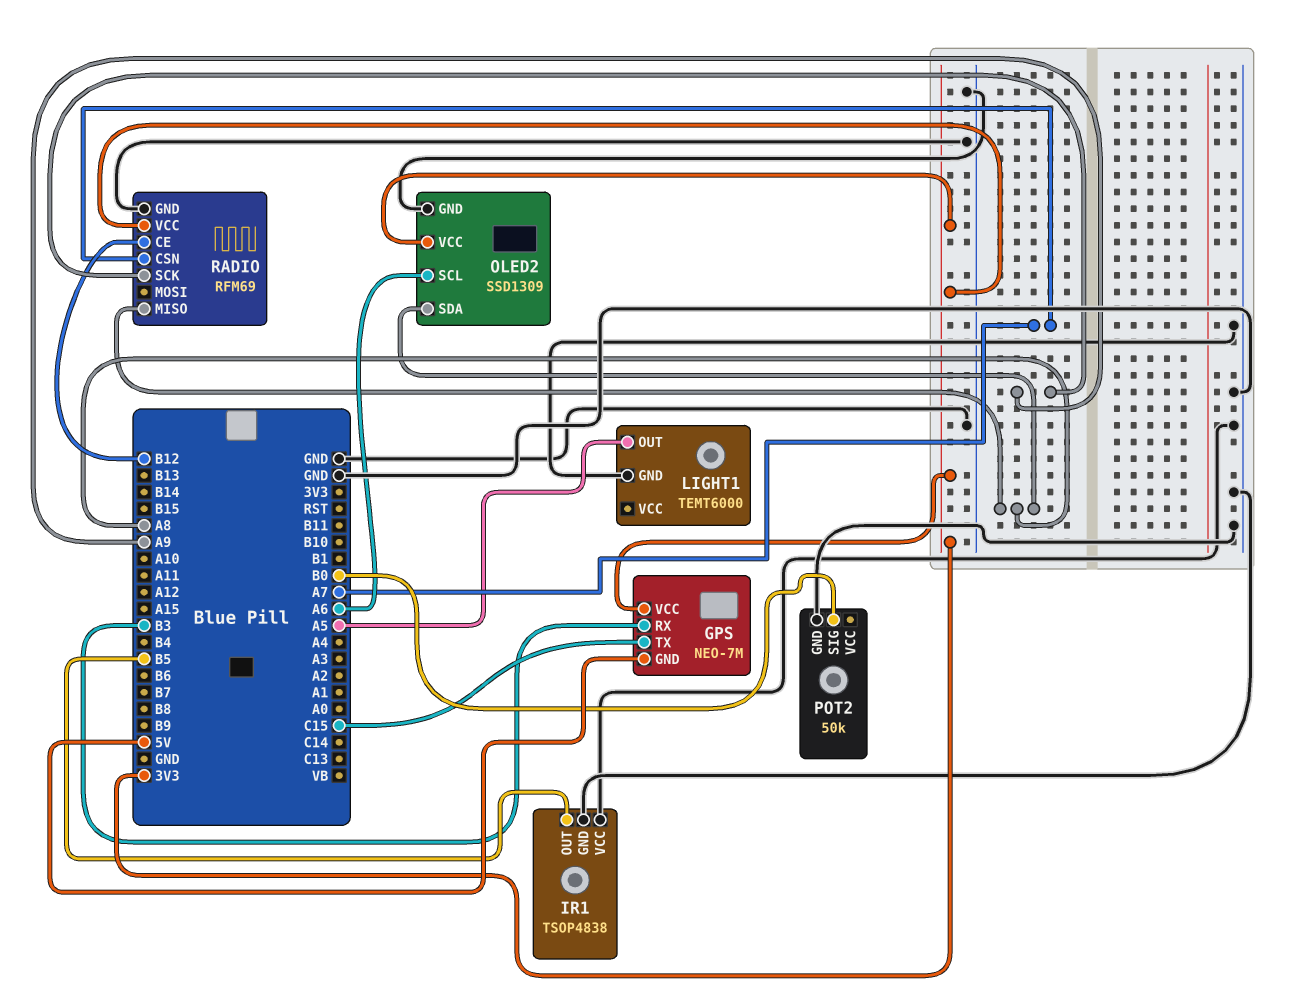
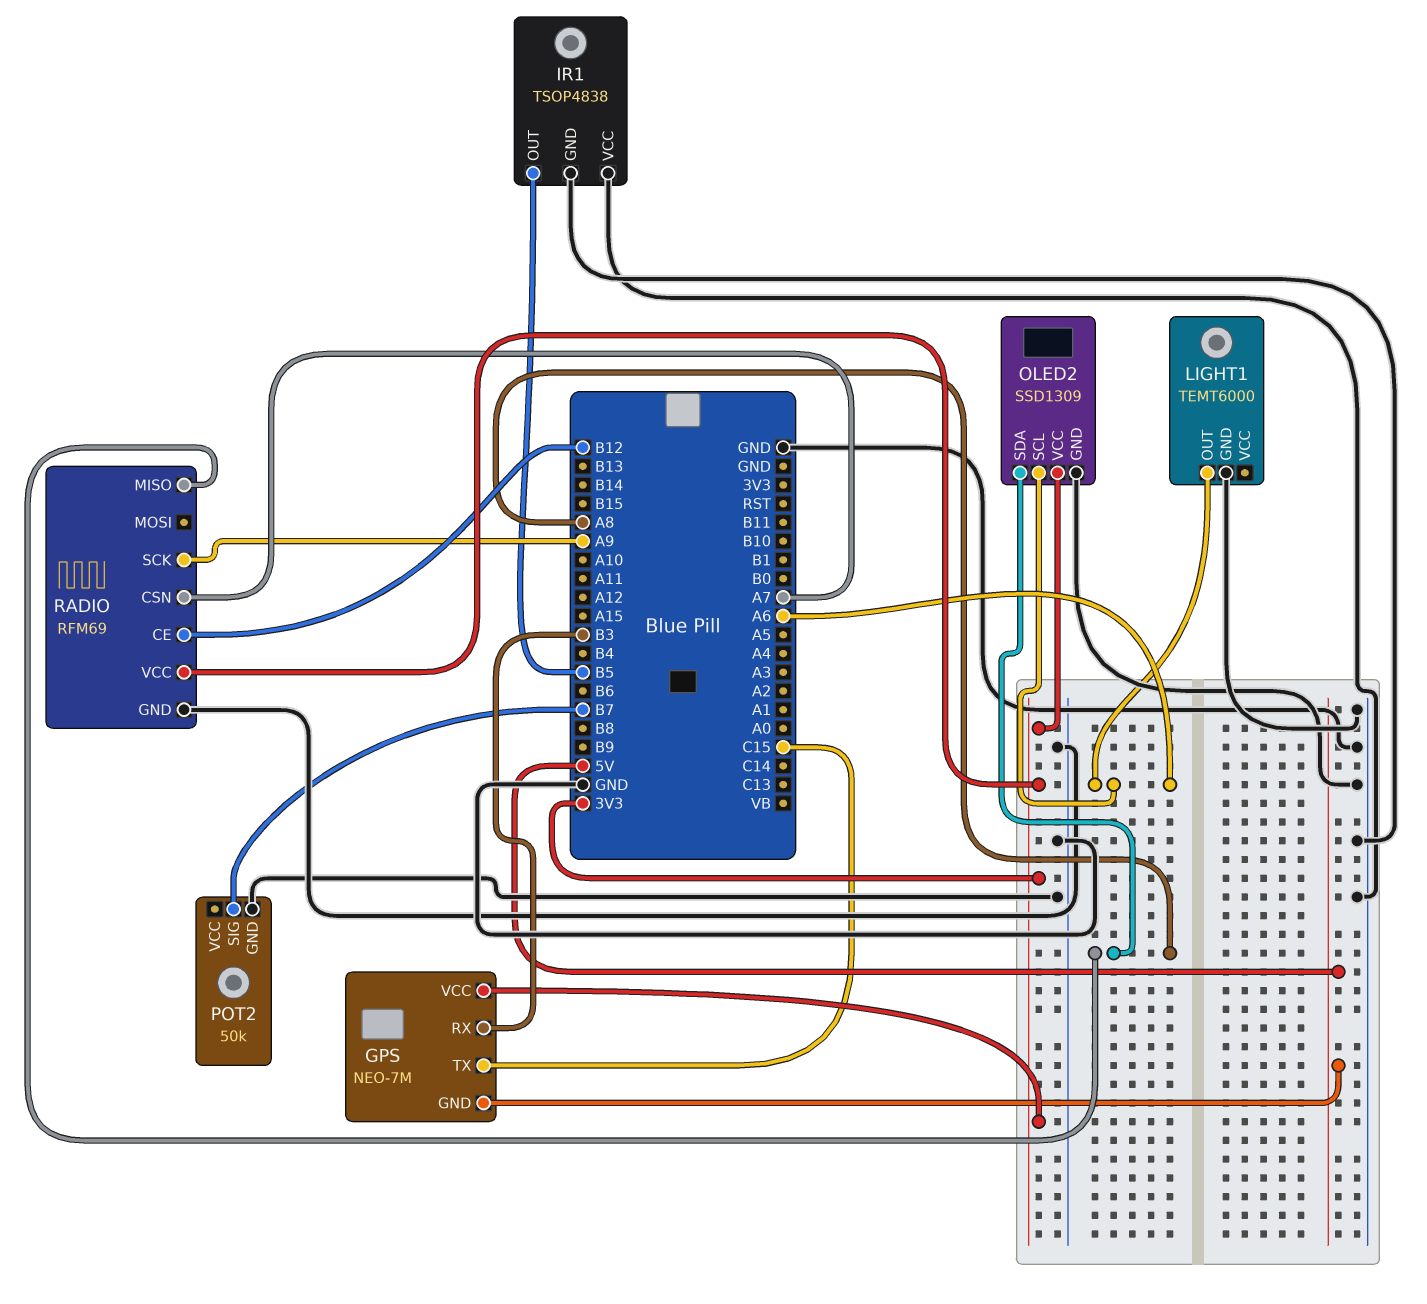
LIGHT1 pin OUT: A5 -> A6
POT2 pin SIG: B0 -> B7

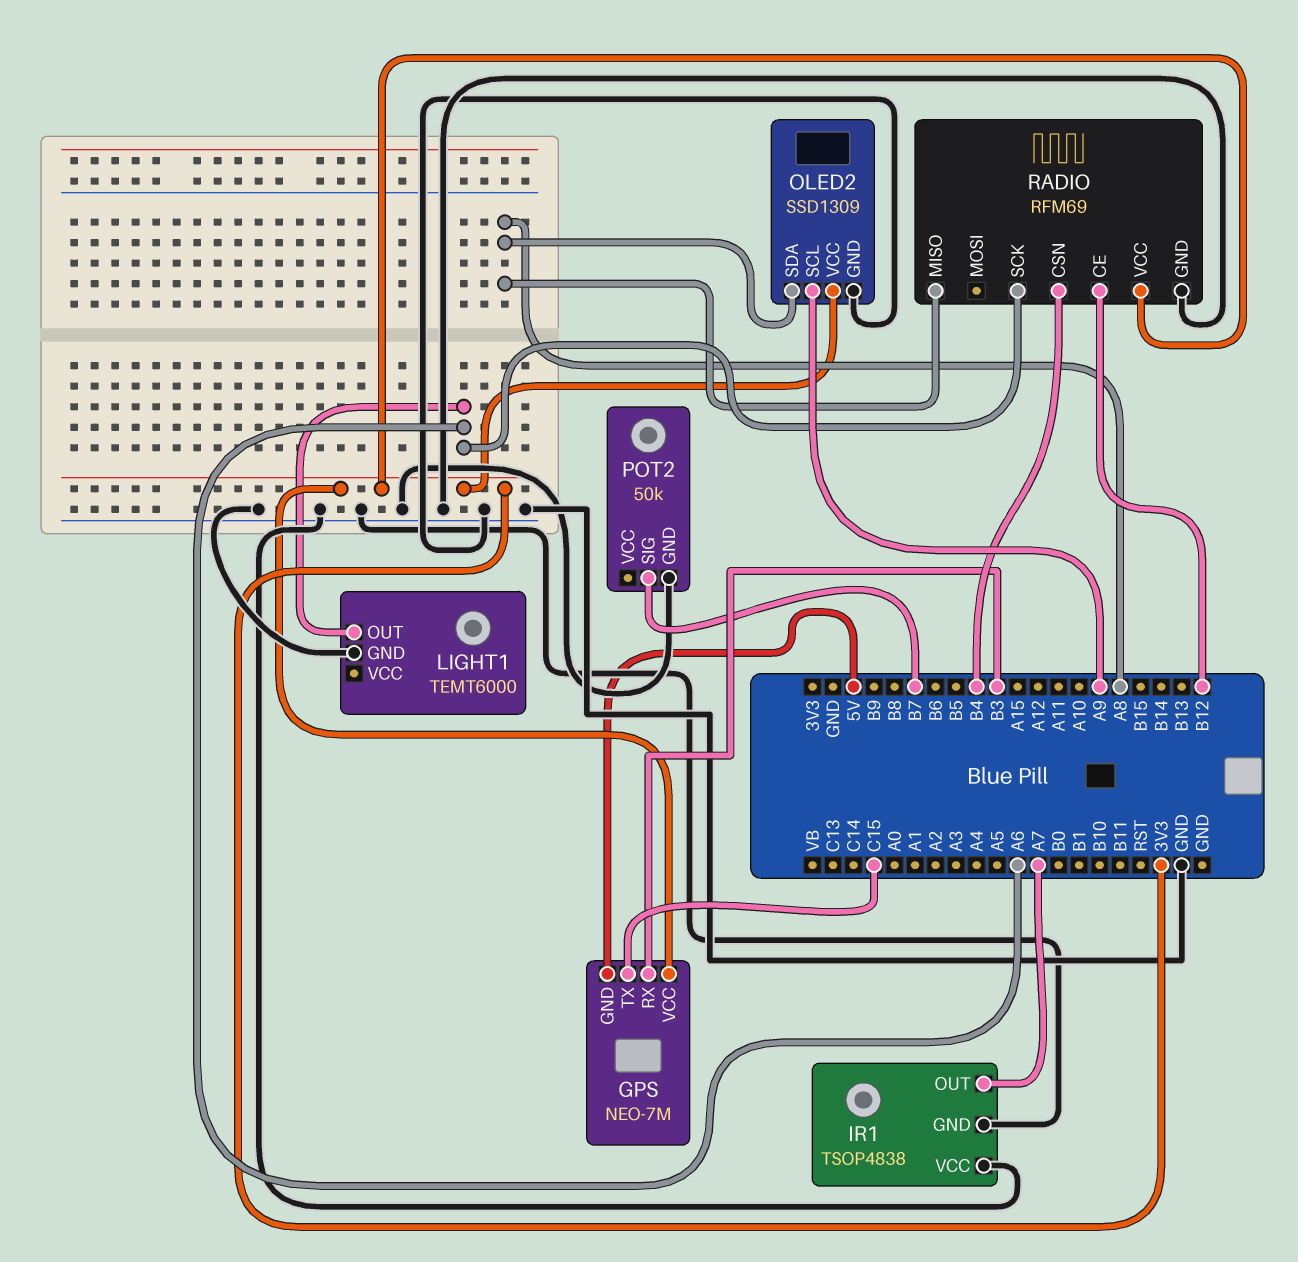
IR1 pin OUT: B5 -> A7
OLED2 pin SCL: A6 -> A9
RADIO pin CSN: A7 -> B4
RADIO pin SCK: A9 -> A6

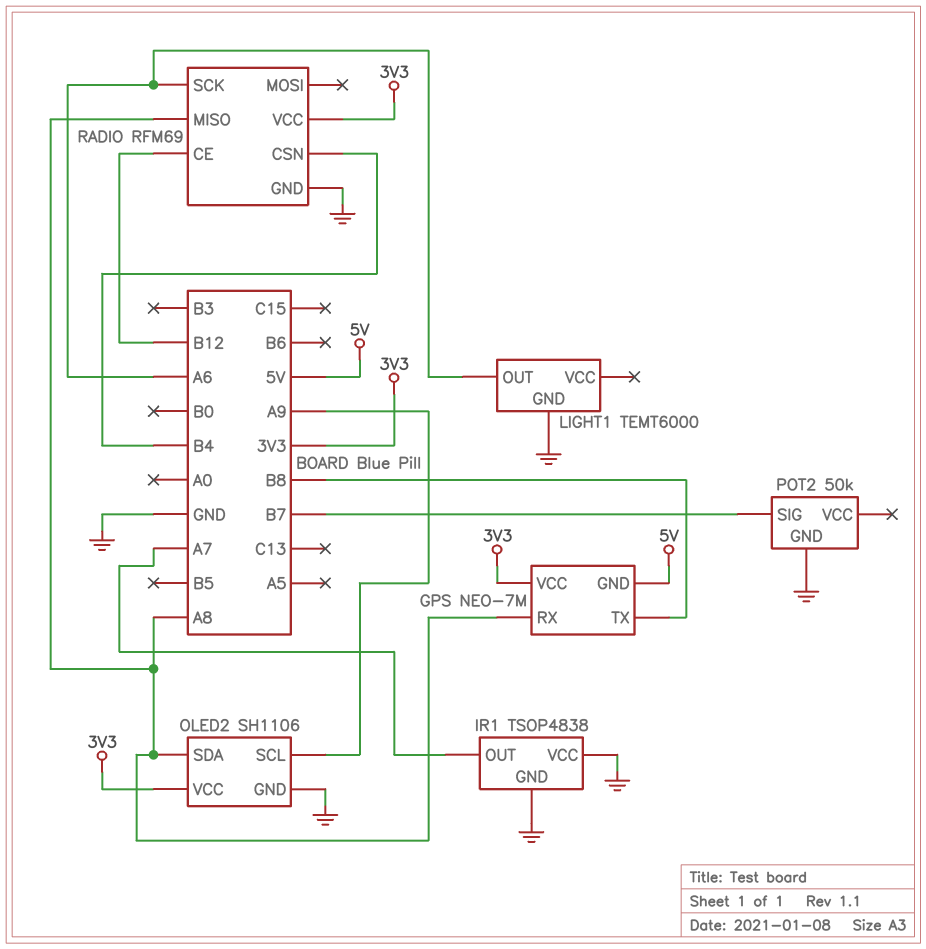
GPS pin RX: B3 -> A8
GPS pin TX: C15 -> B8
OLED2: SSD1309 -> SH1106

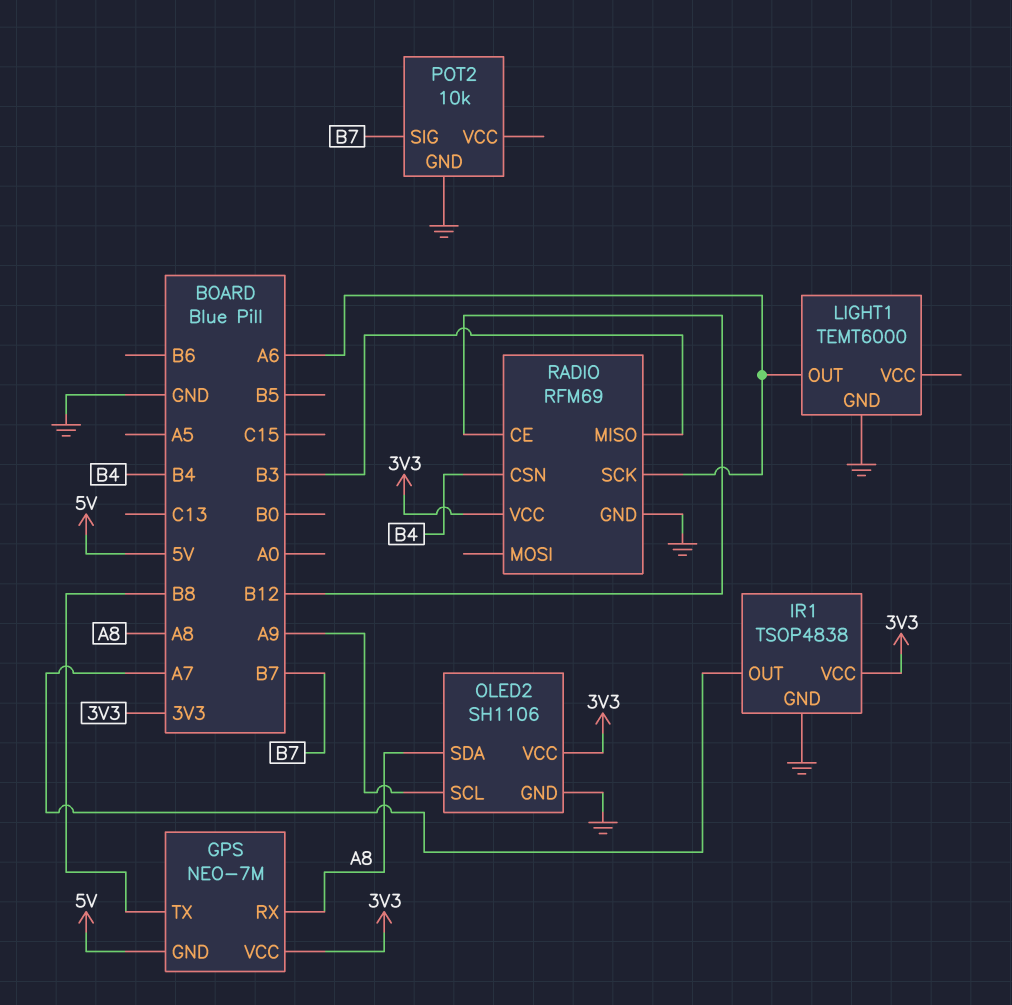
IR1 pin VCC: GND -> 3V3
POT2: 50k -> 10k
RADIO pin MISO: A8 -> B3

